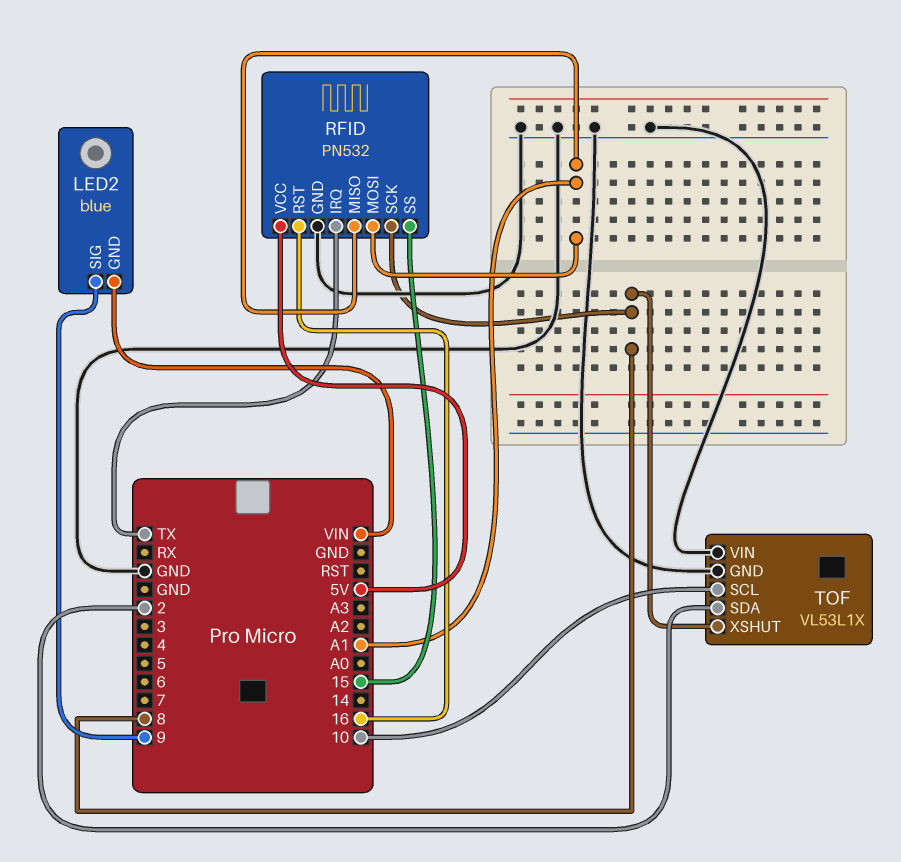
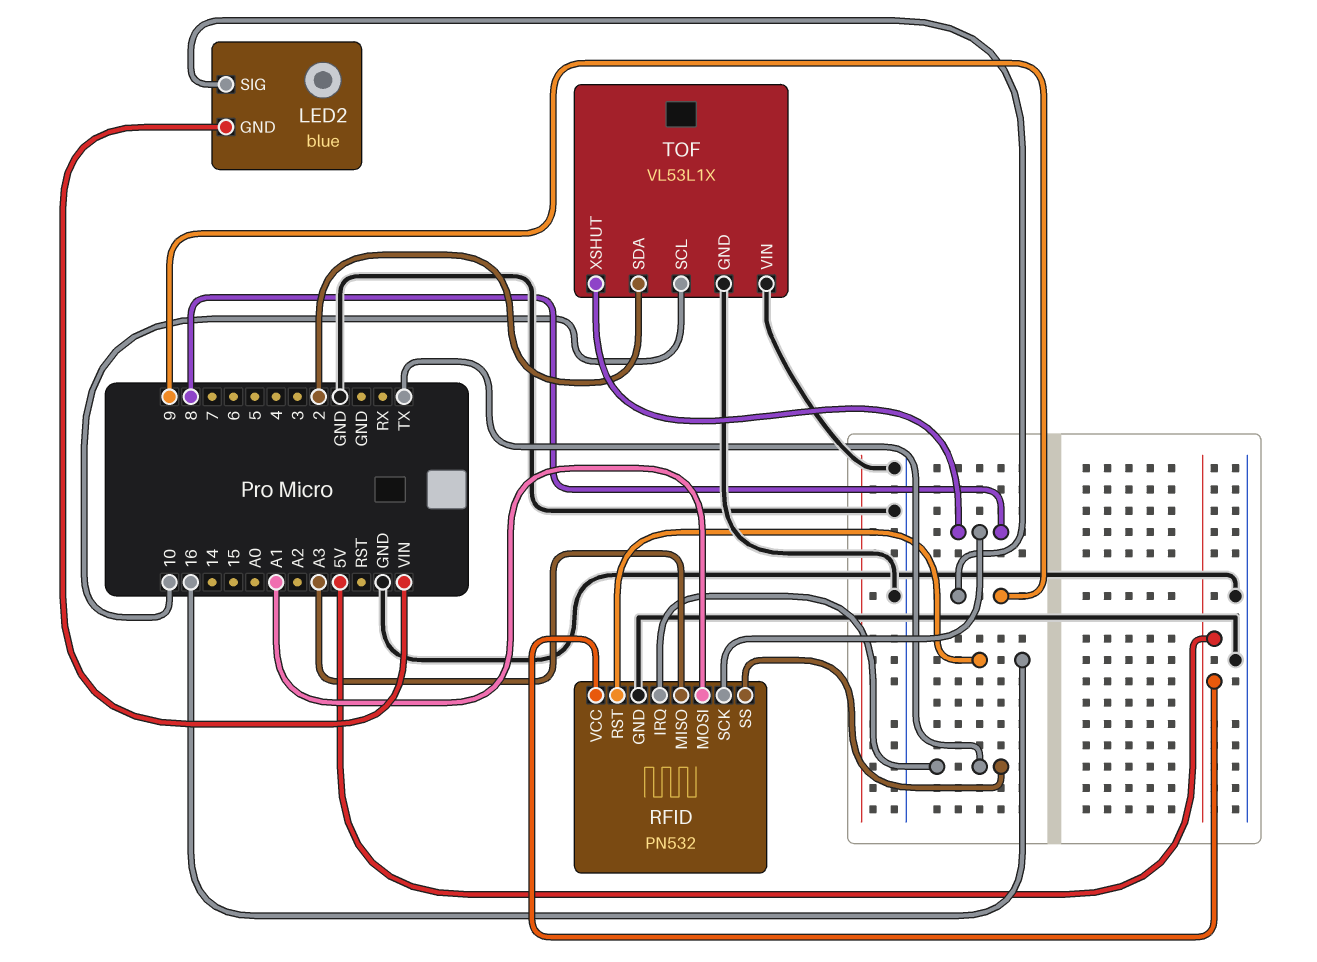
RFID pin MISO: A1 -> A3
RFID pin SS: 15 -> TX

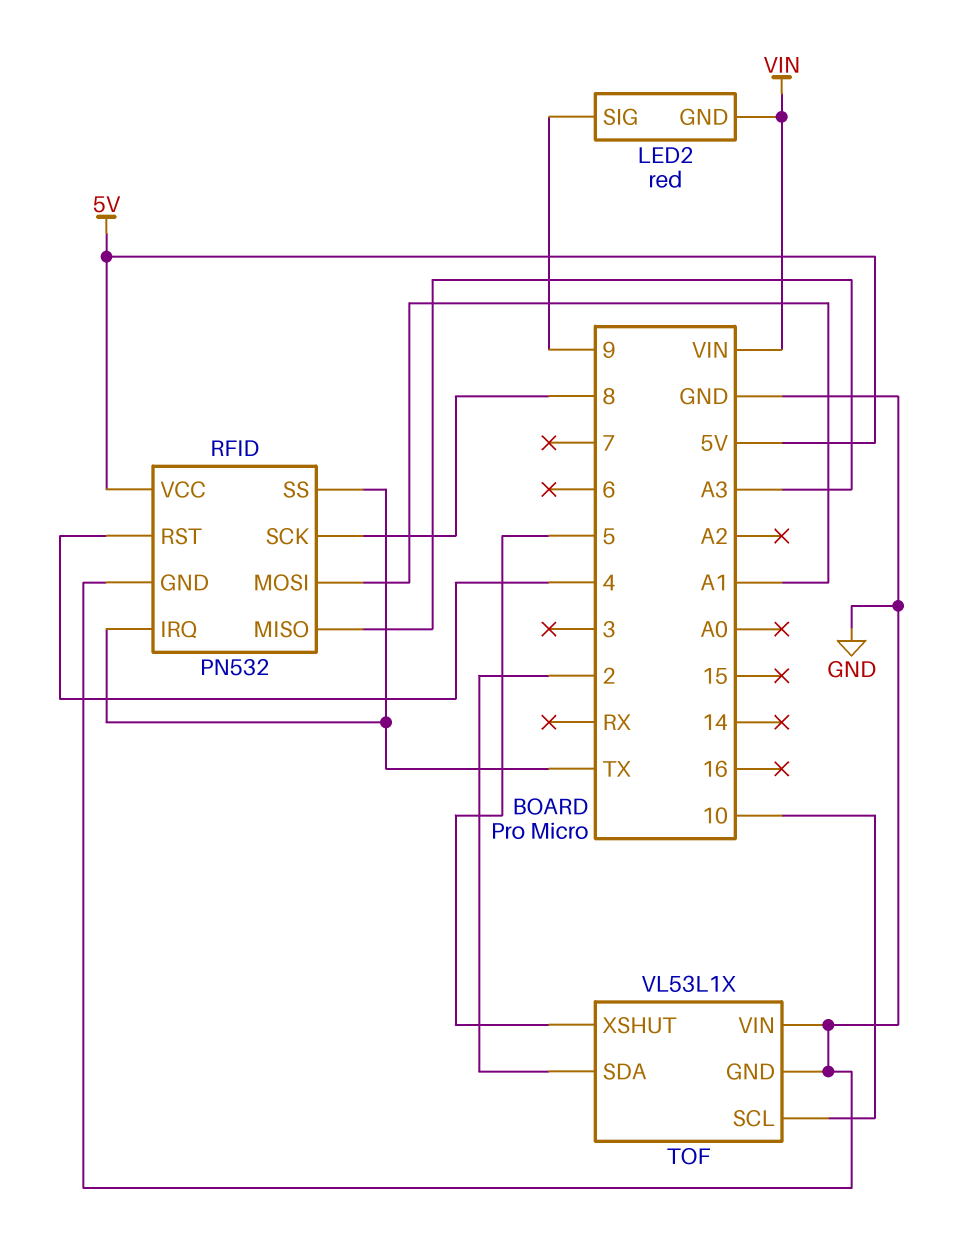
LED2: blue -> red
RFID pin RST: 16 -> 4
TOF pin XSHUT: 8 -> 5

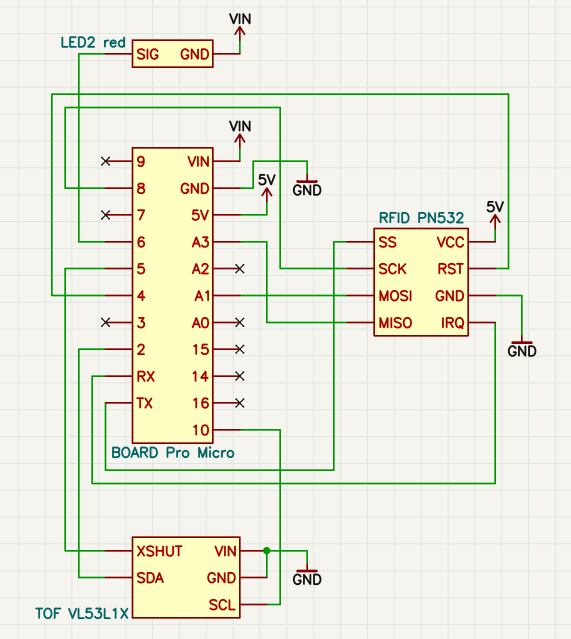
LED2 pin SIG: 9 -> 6
RFID pin IRQ: TX -> RX

